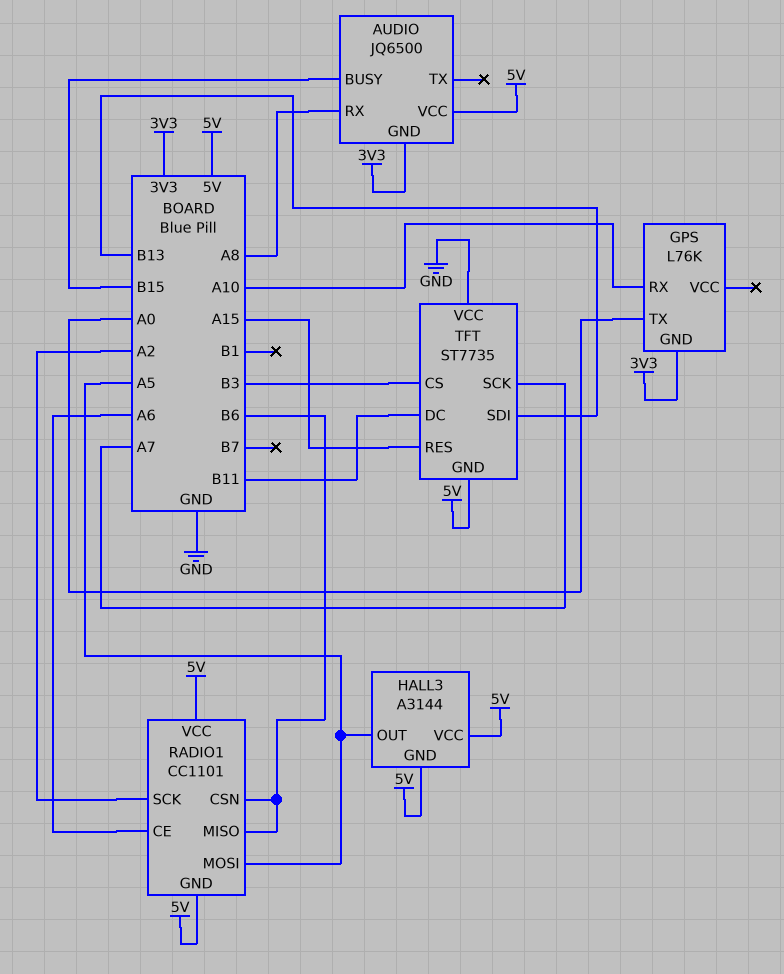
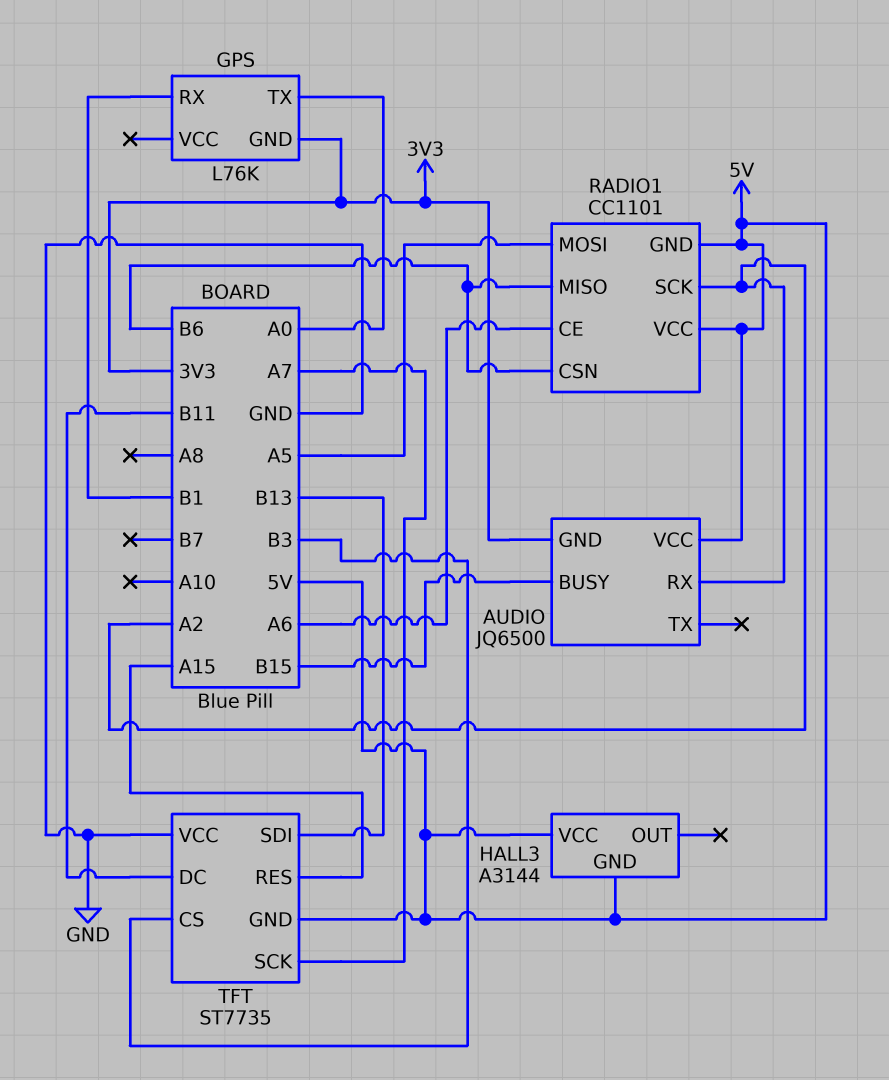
AUDIO pin RX: A8 -> A2
GPS pin RX: A10 -> B1
HALL3 pin OUT: A5 -> none

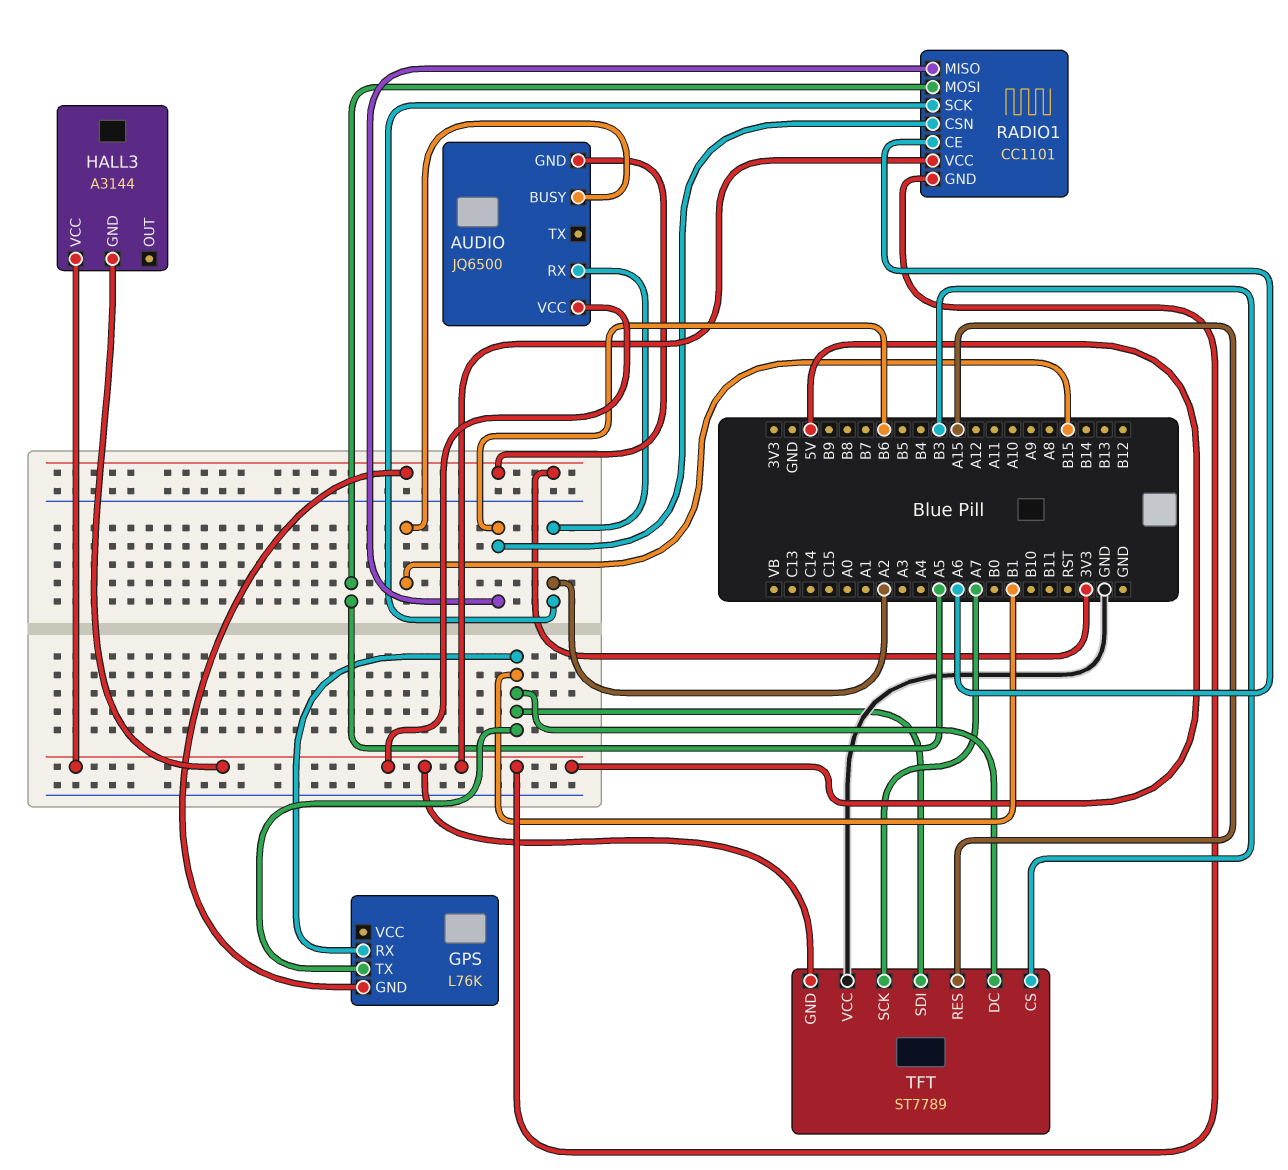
GPS pin TX: A0 -> B1
TFT: ST7735 -> ST7789
TFT pin DC: B11 -> B1
TFT pin SDI: B13 -> B1

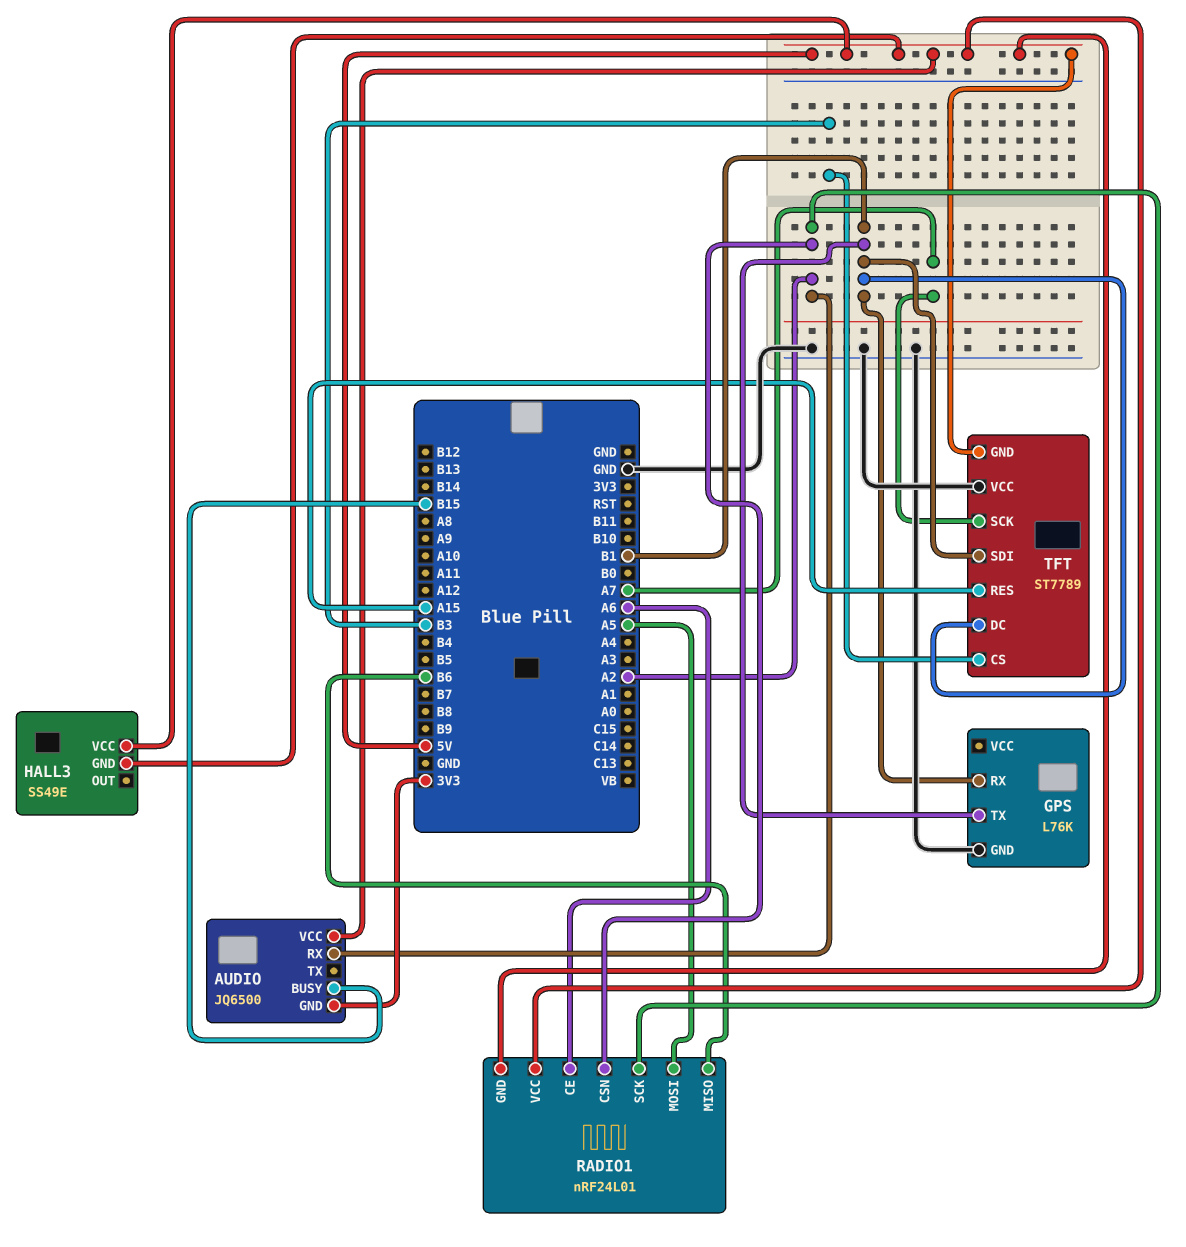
GPS pin GND: 3V3 -> GND
HALL3: A3144 -> SS49E
RADIO1: CC1101 -> nRF24L01
RADIO1 pin CSN: B6 -> A2

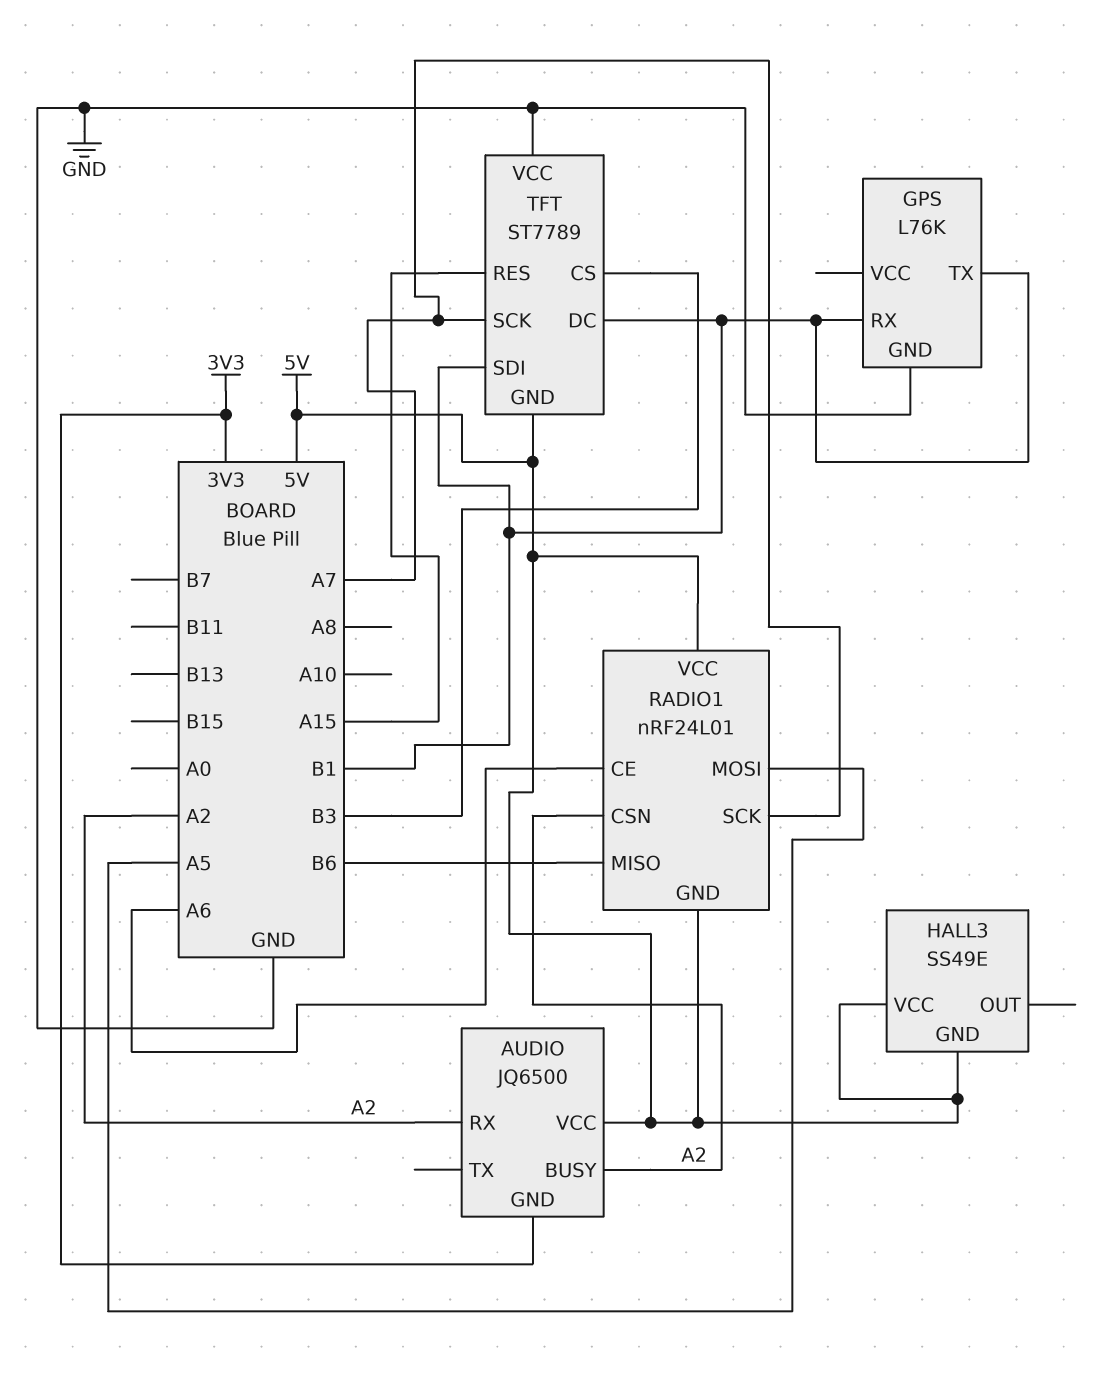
AUDIO pin BUSY: B15 -> A2
RADIO1 pin SCK: A2 -> A7

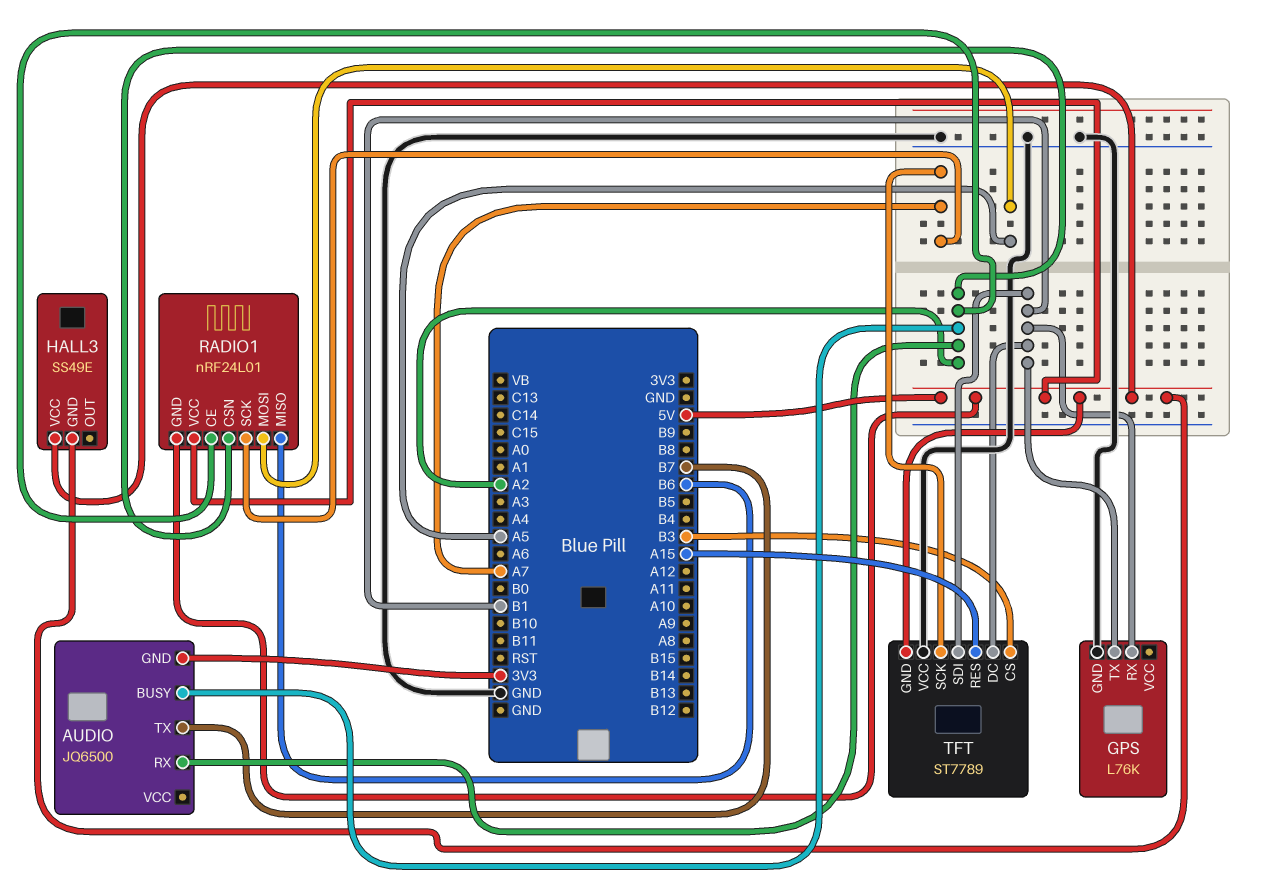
AUDIO pin TX: none -> B7
AUDIO pin VCC: 5V -> none
RADIO1 pin CE: A6 -> A2

